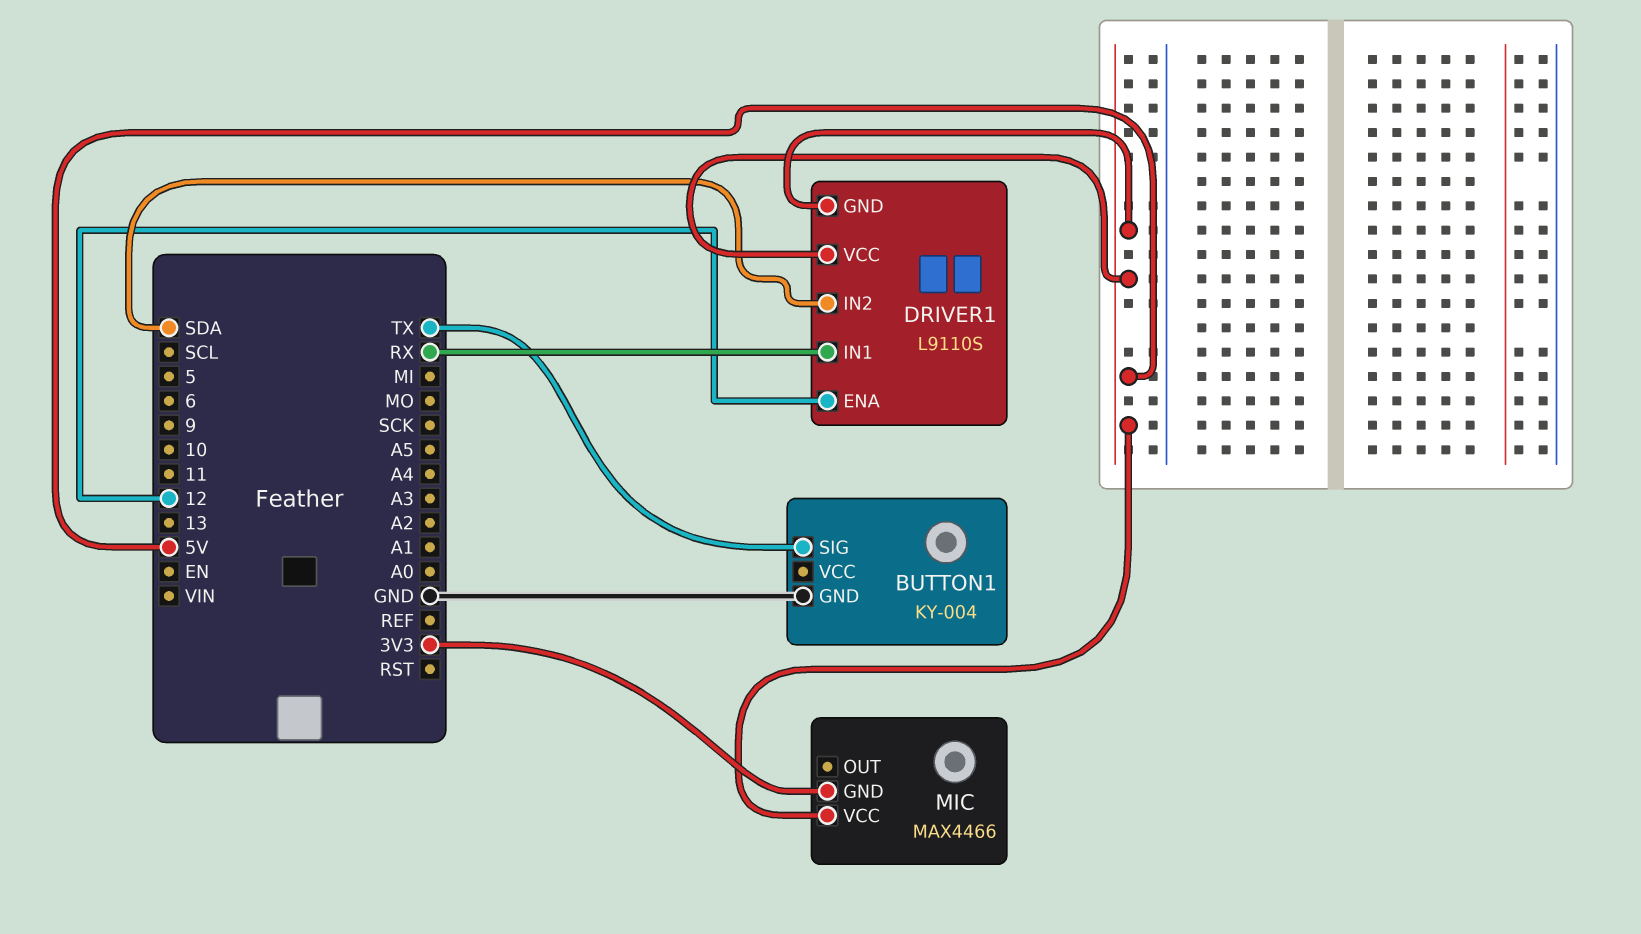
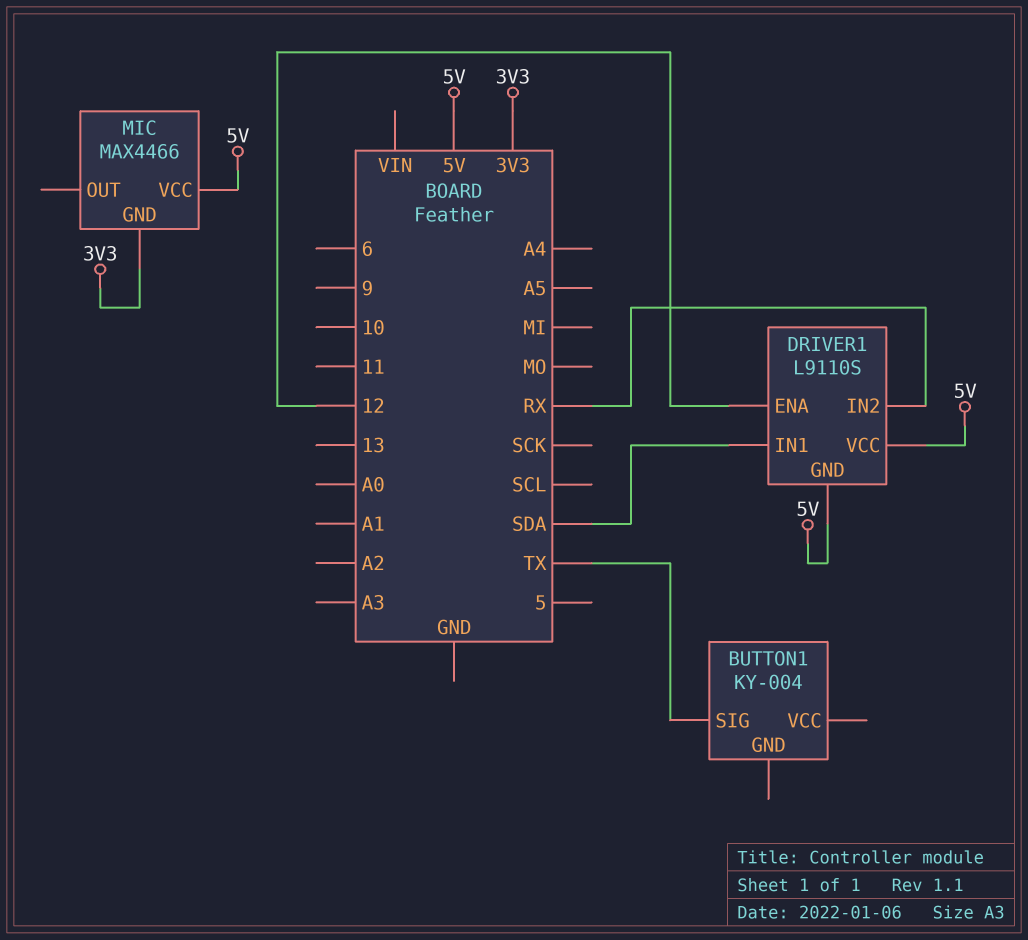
BUTTON1 pin GND: GND -> none
DRIVER1 pin IN1: RX -> SDA
DRIVER1 pin IN2: SDA -> RX

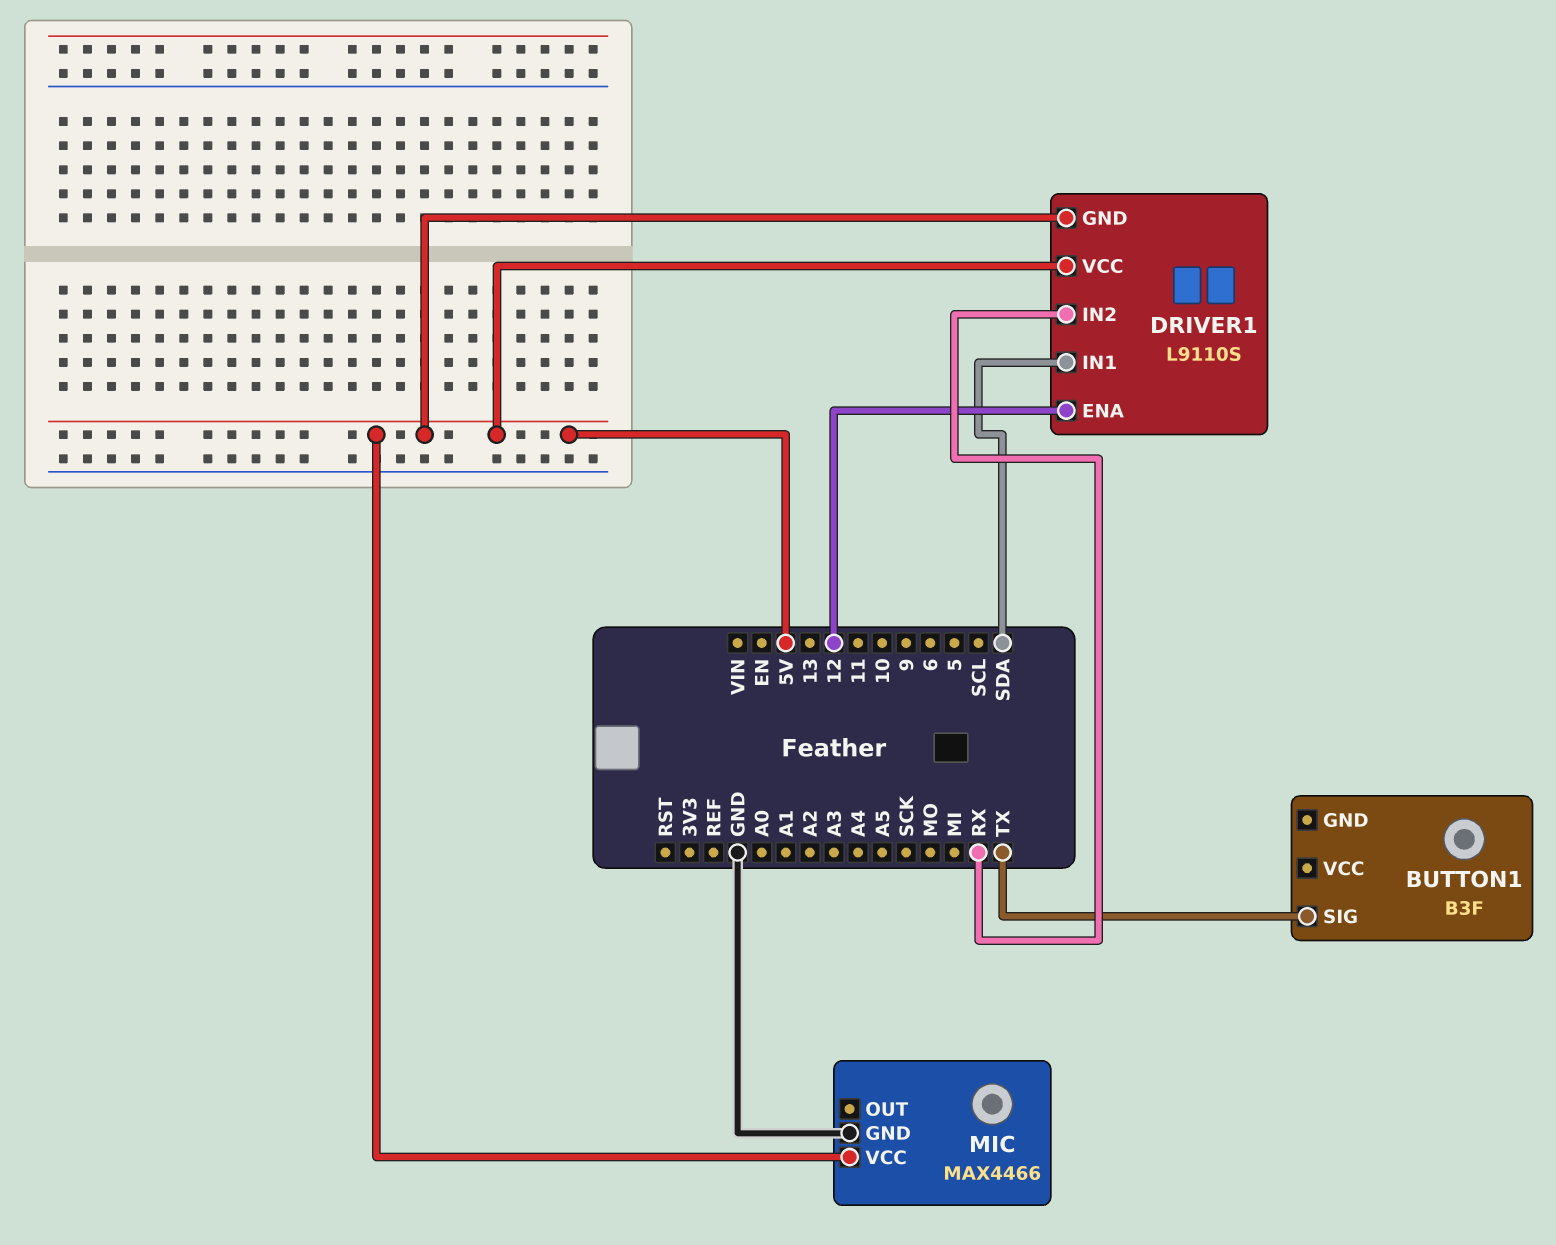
BUTTON1: KY-004 -> B3F
MIC pin GND: 3V3 -> GND

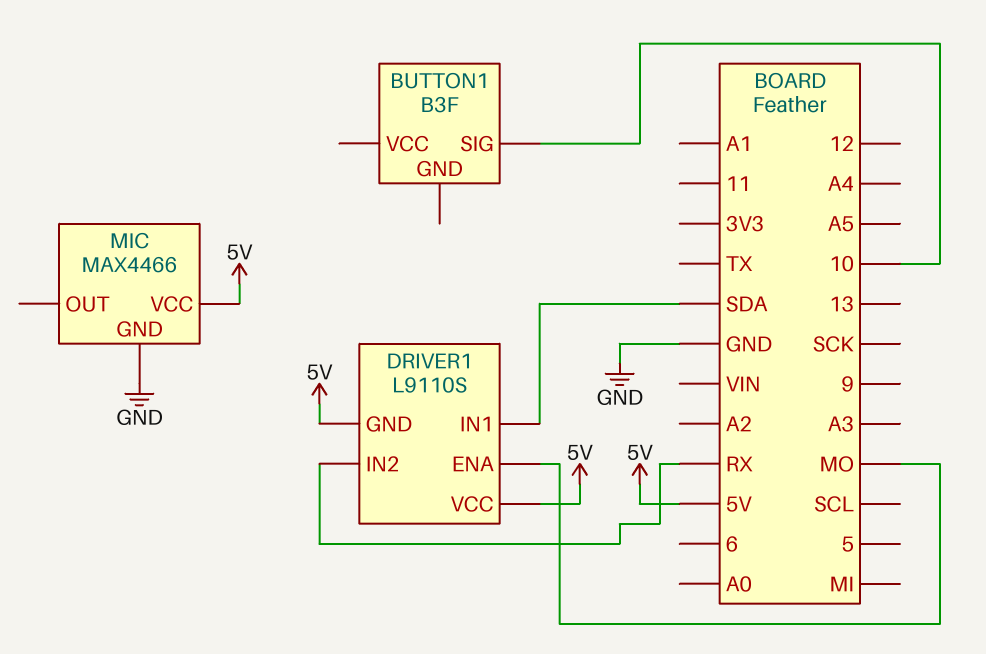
BUTTON1 pin SIG: TX -> 10
DRIVER1 pin ENA: 12 -> MO

